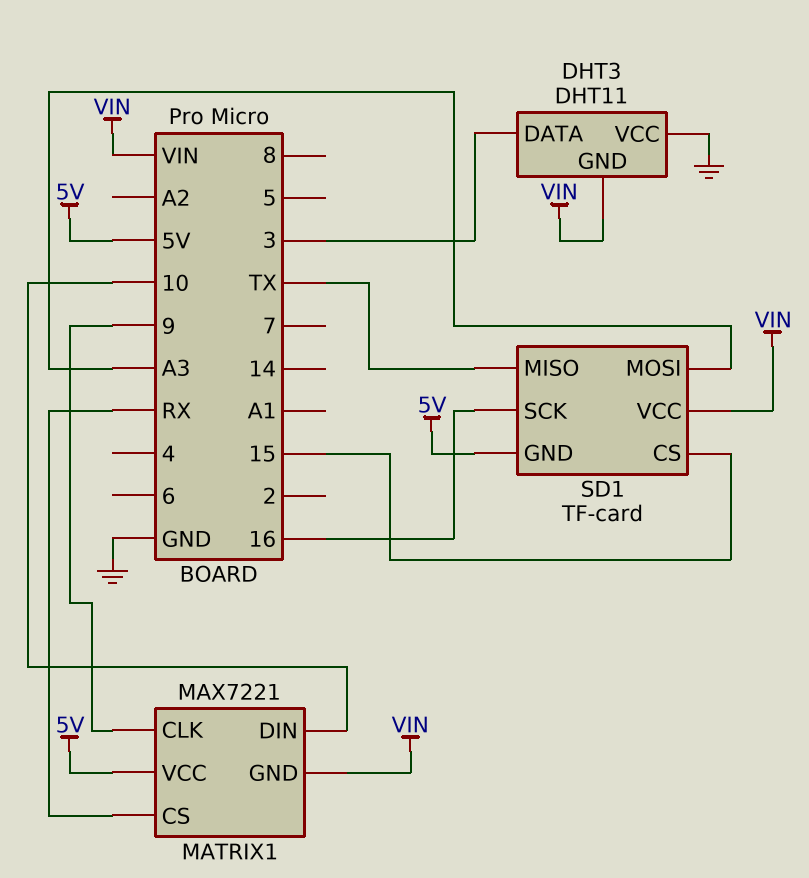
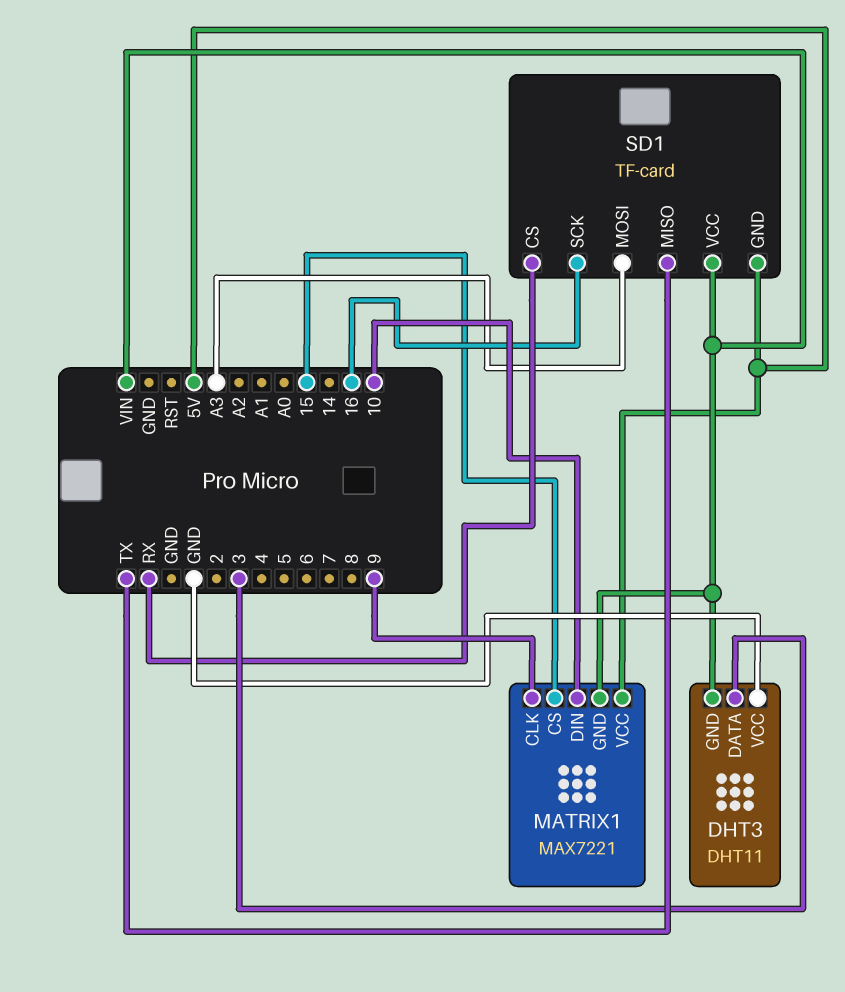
MATRIX1 pin CS: RX -> 15
SD1 pin CS: 15 -> RX

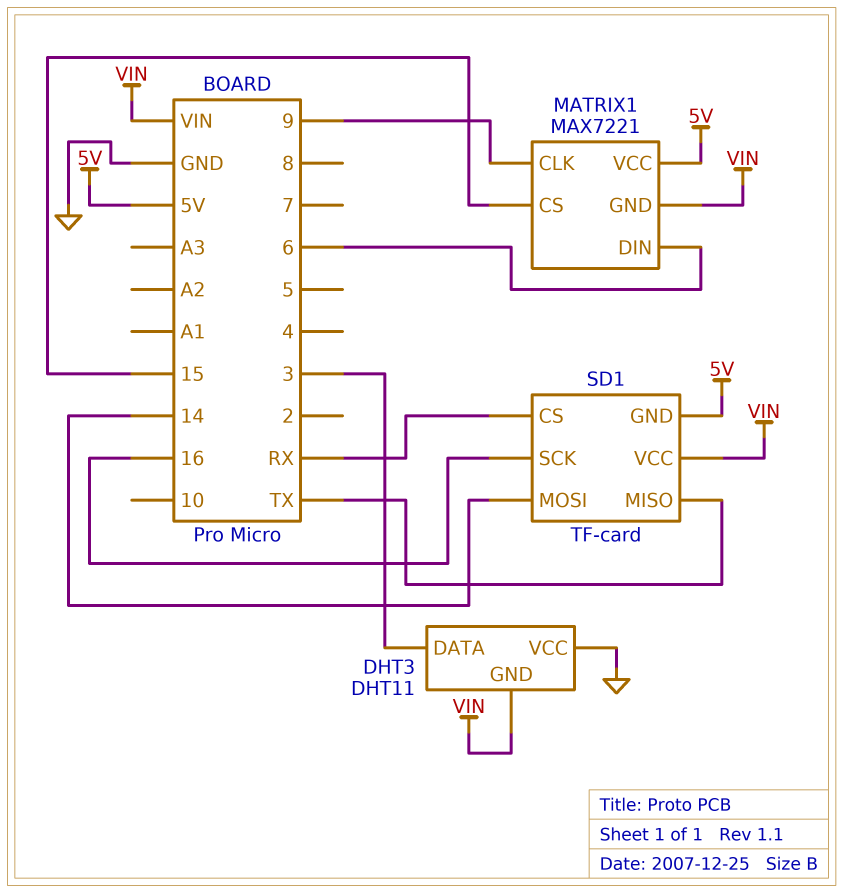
MATRIX1 pin DIN: 10 -> 6
SD1 pin MOSI: A3 -> 14

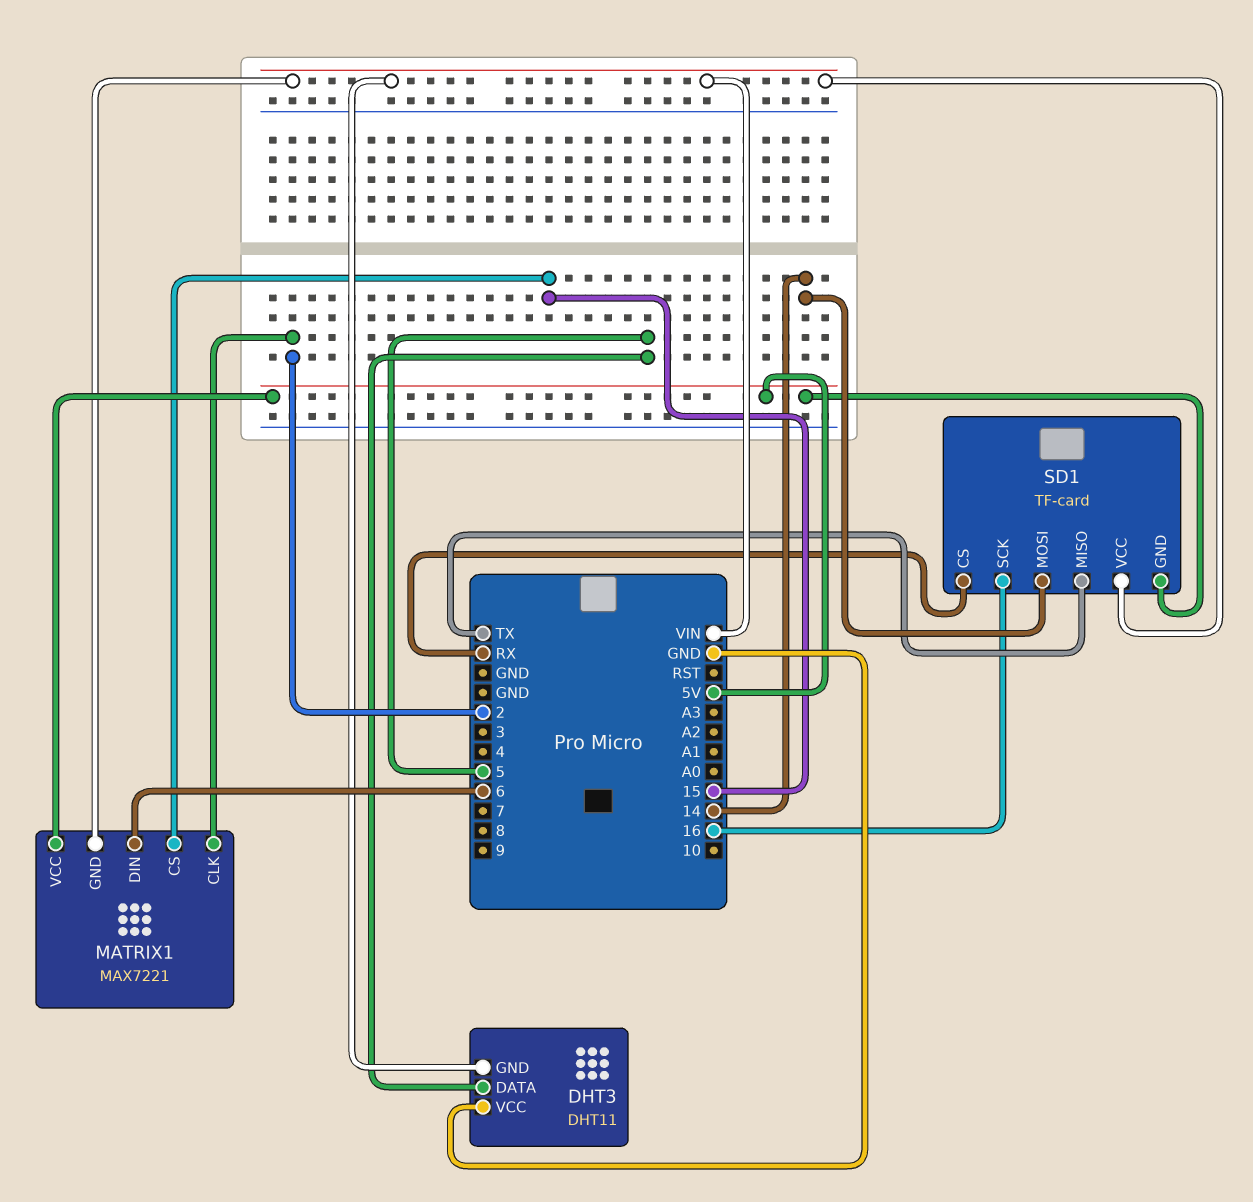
DHT3 pin DATA: 3 -> 5
MATRIX1 pin CLK: 9 -> 2

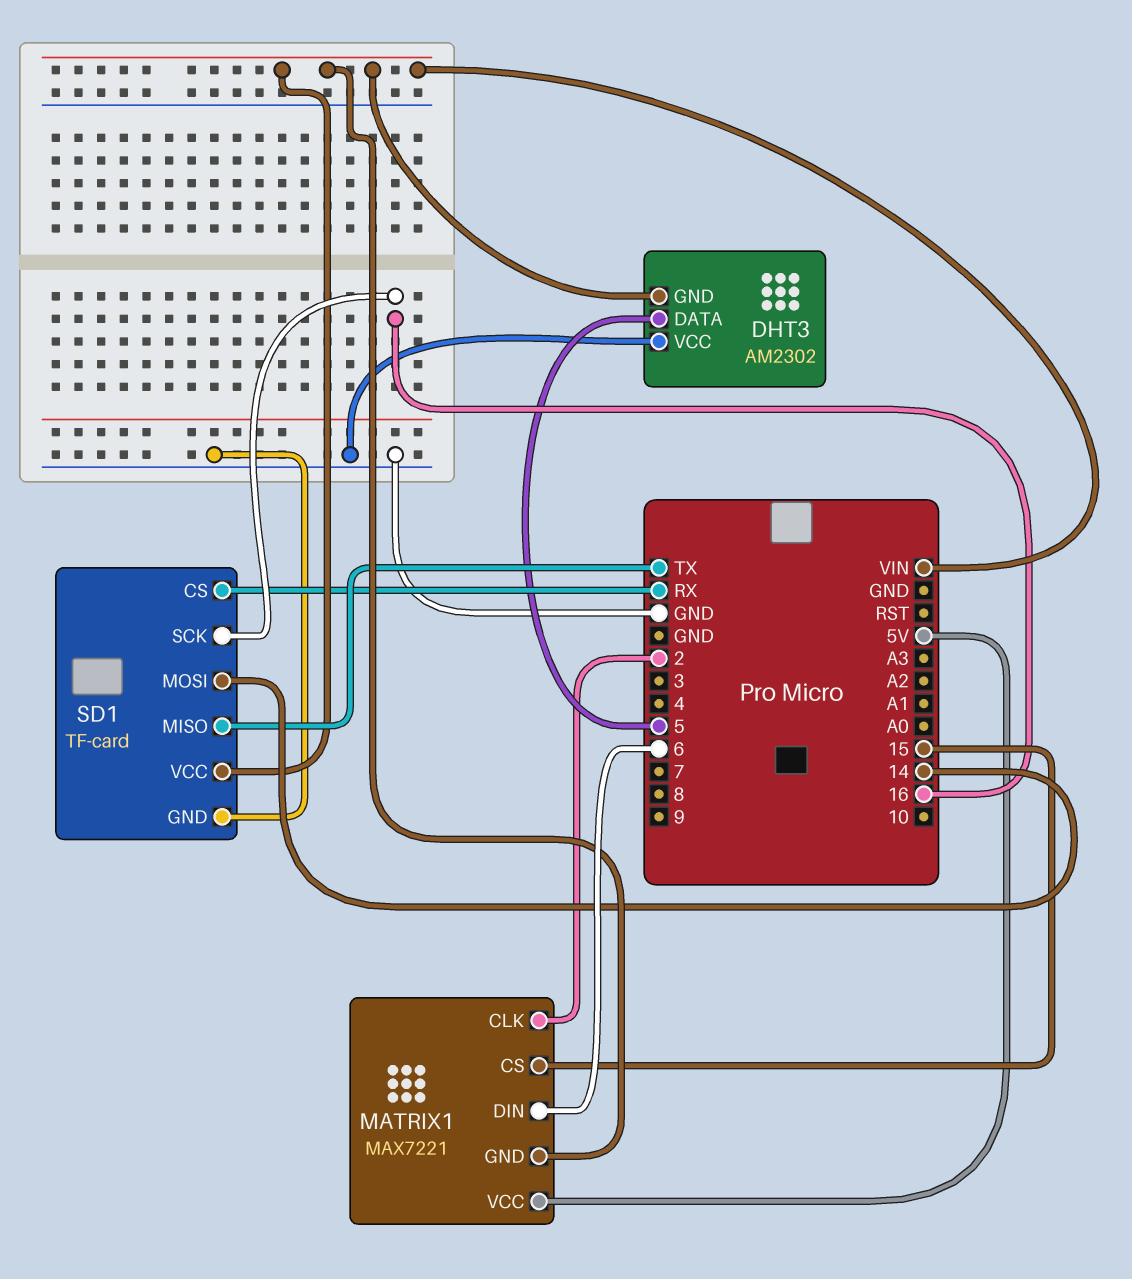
DHT3: DHT11 -> AM2302
SD1 pin GND: 5V -> GND

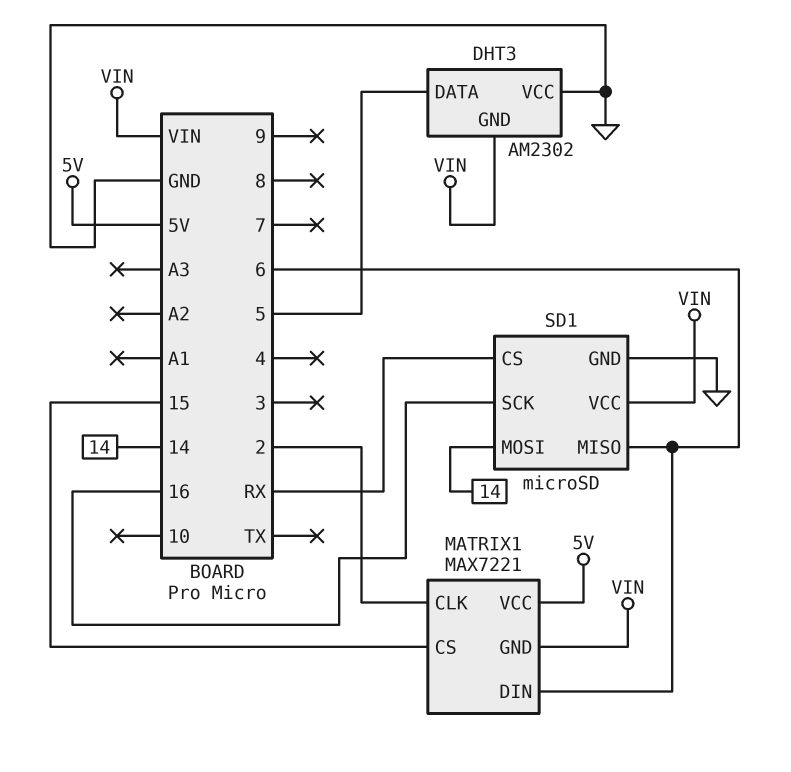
SD1: TF-card -> microSD
SD1 pin MISO: TX -> 6

